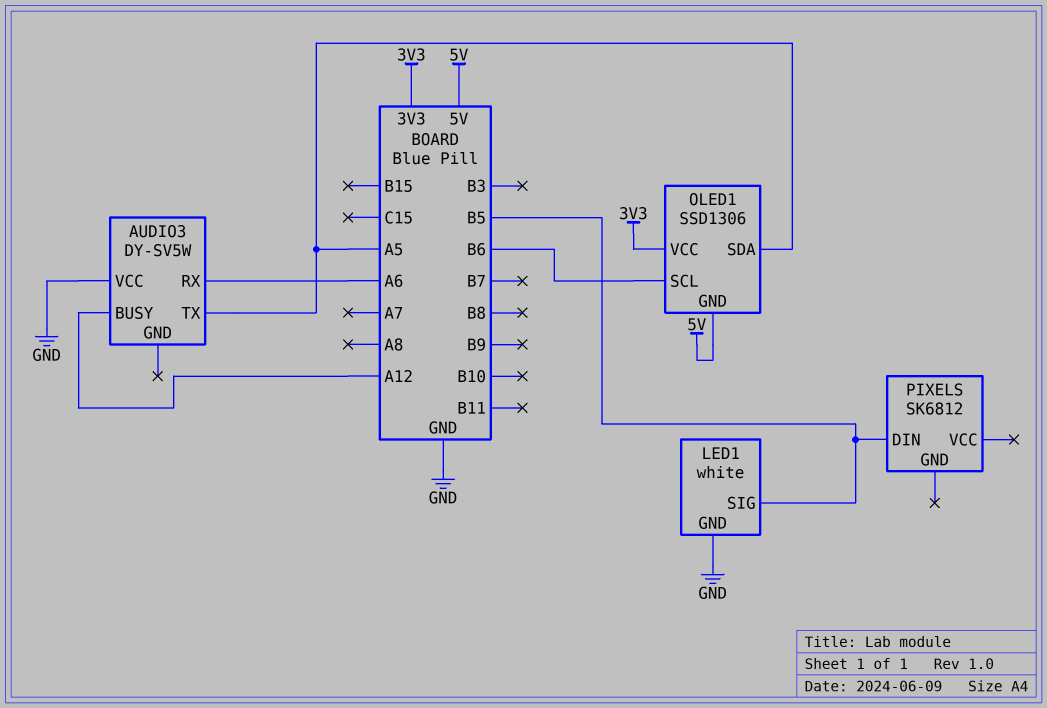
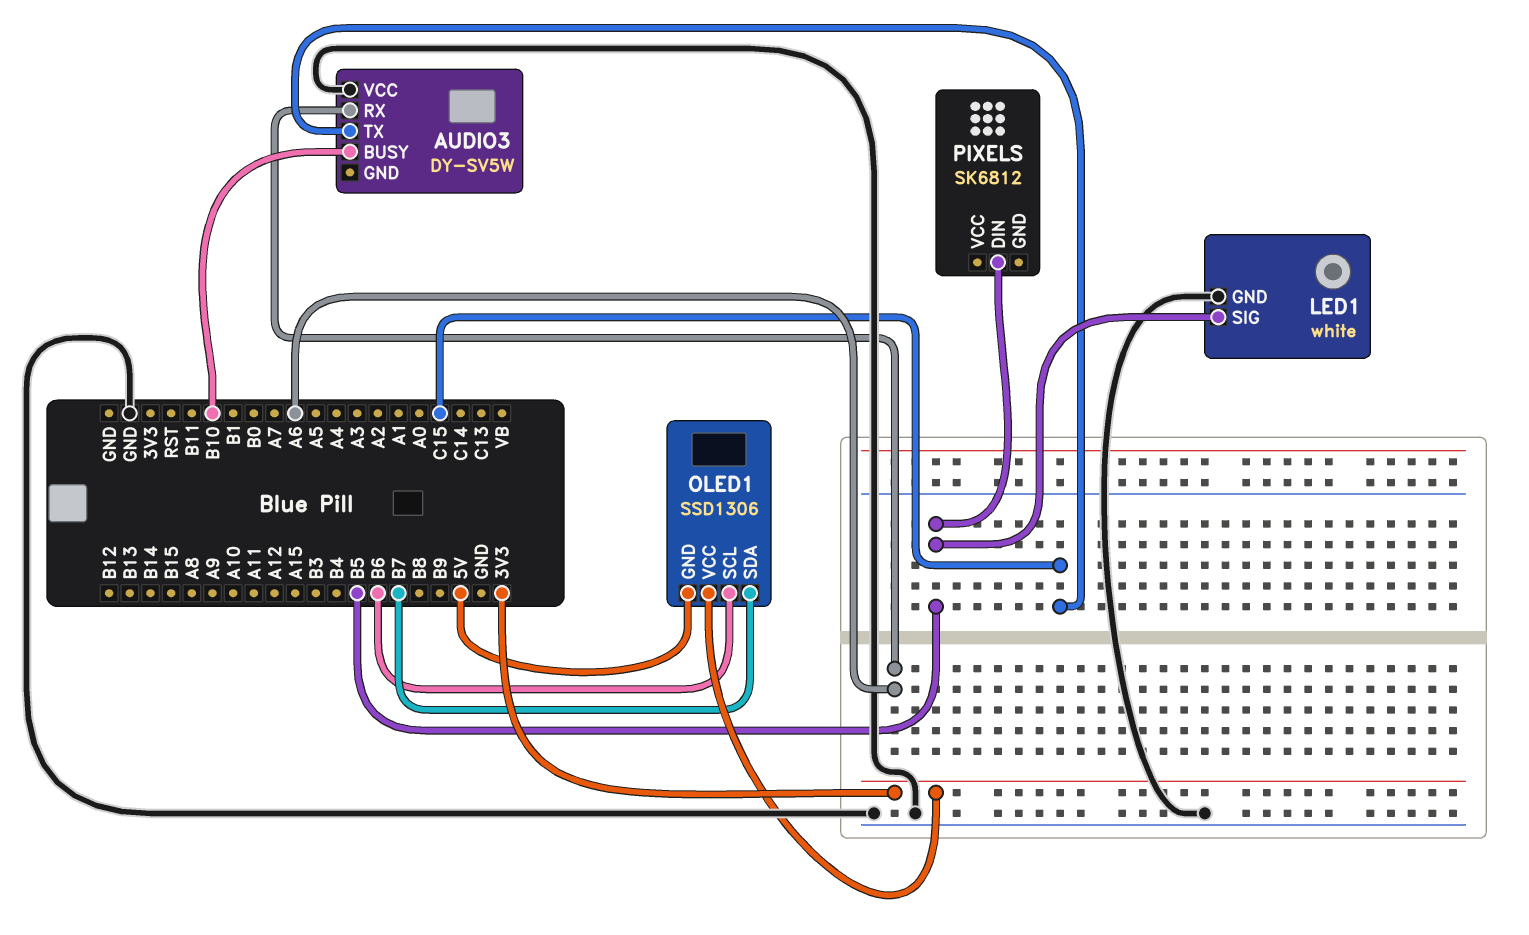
AUDIO3 pin BUSY: A12 -> B10
AUDIO3 pin TX: A5 -> C15
OLED1 pin SDA: A5 -> B7

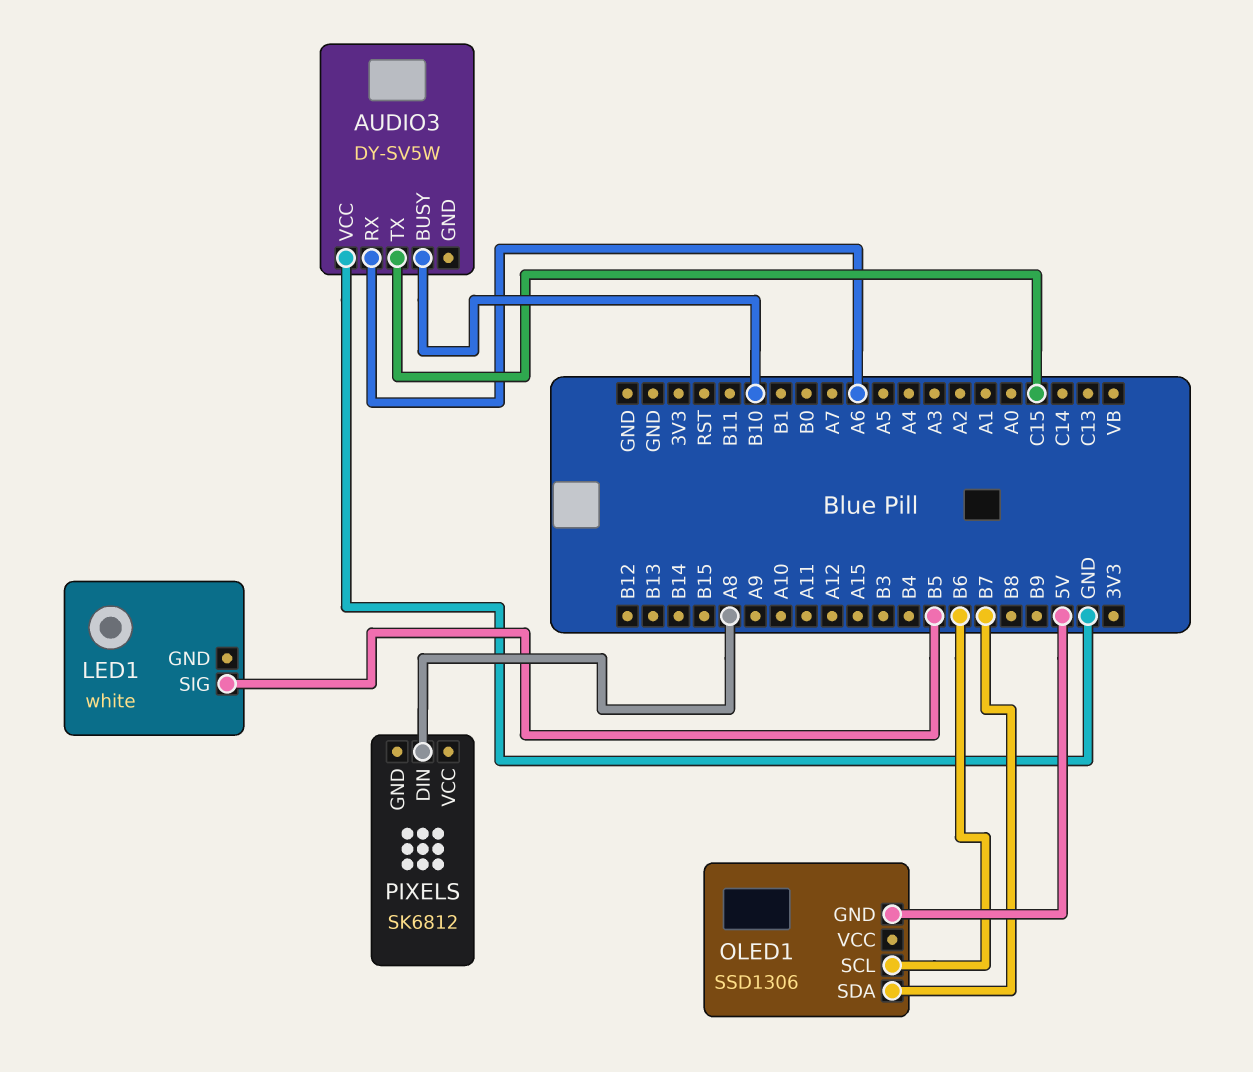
LED1 pin GND: GND -> none
OLED1 pin VCC: 3V3 -> none
PIXELS pin DIN: B5 -> A8

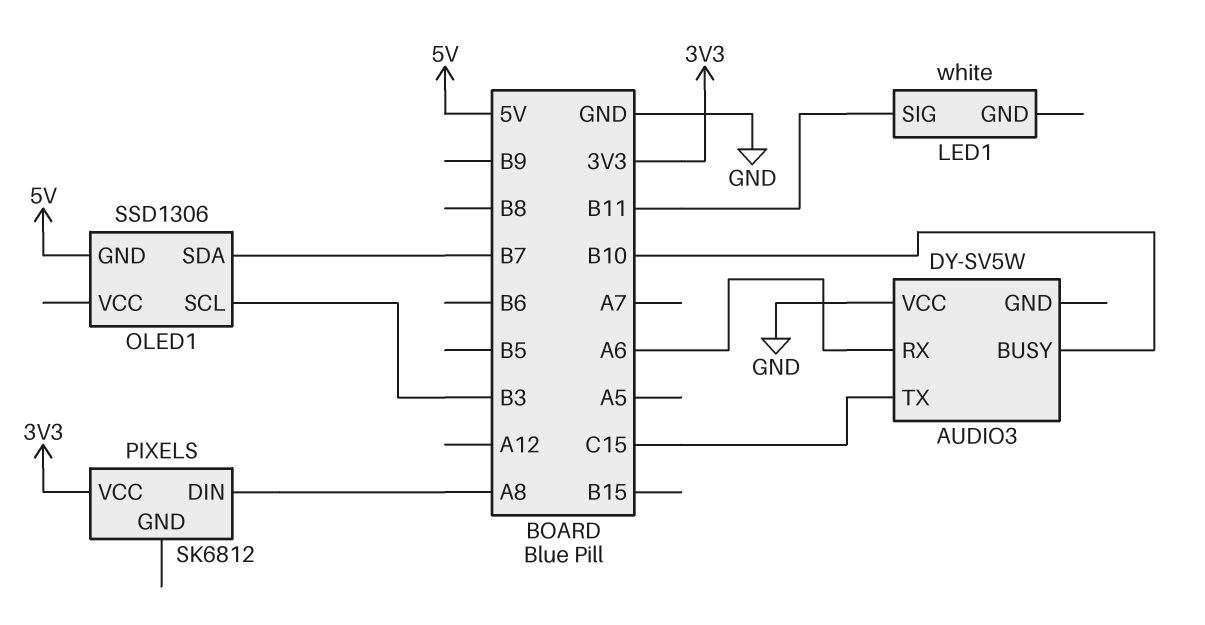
LED1 pin SIG: B5 -> B11
OLED1 pin SCL: B6 -> B3
PIXELS pin VCC: none -> 3V3

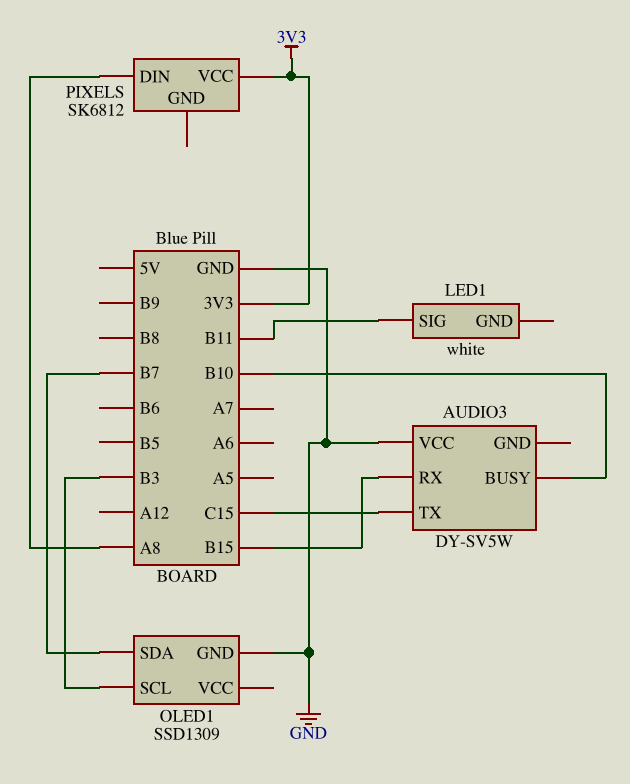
AUDIO3 pin RX: A6 -> B15
OLED1: SSD1306 -> SSD1309
OLED1 pin GND: 5V -> GND

